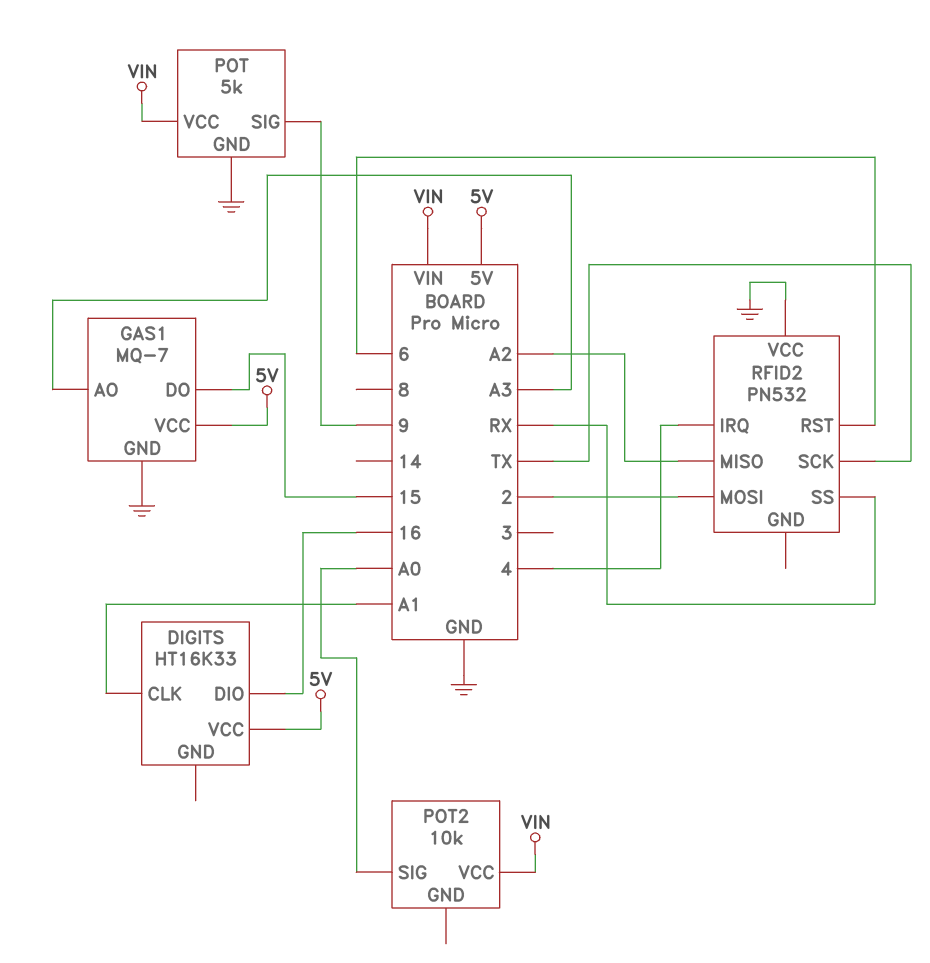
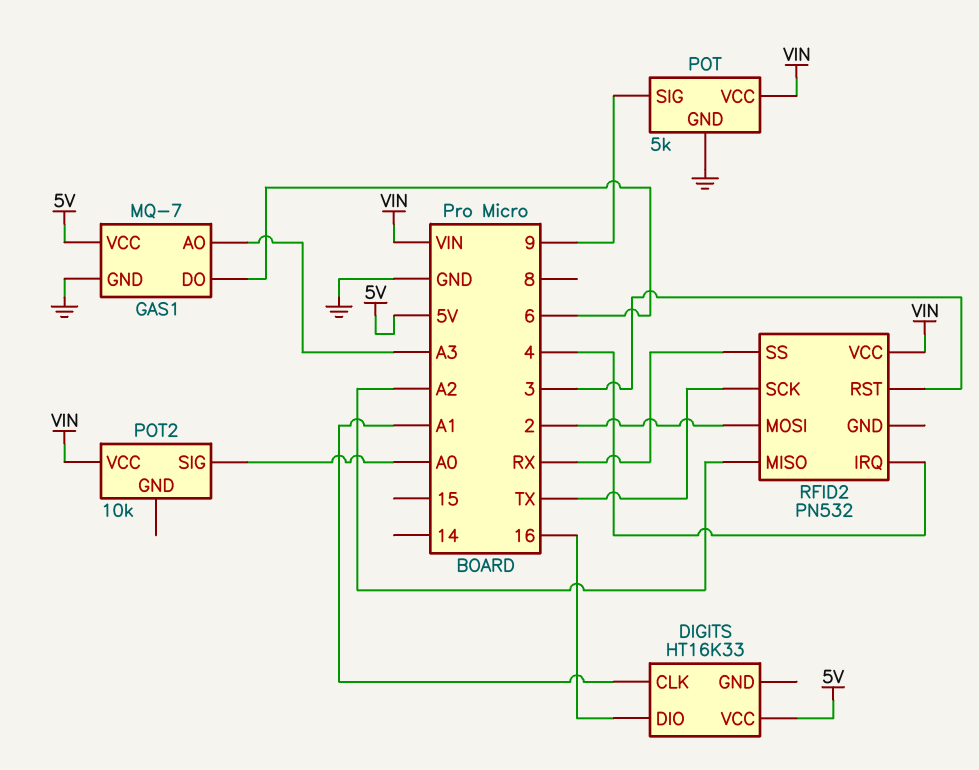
GAS1 pin DO: 15 -> 6
RFID2 pin RST: 6 -> 3
RFID2 pin VCC: GND -> VIN

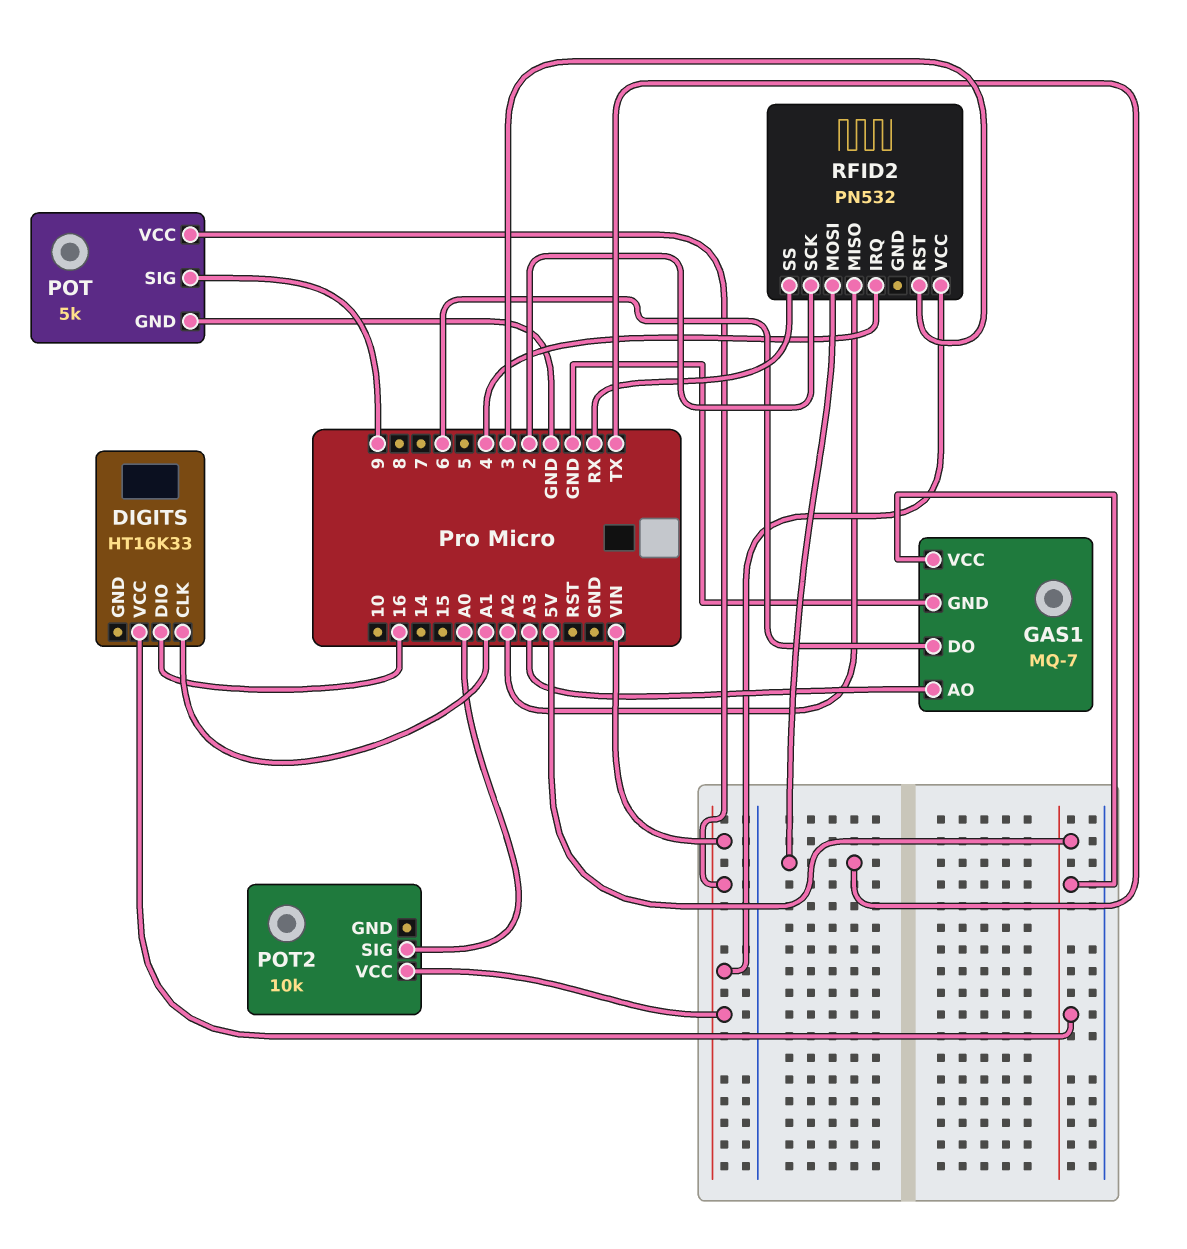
RFID2 pin MOSI: 2 -> TX
RFID2 pin SCK: TX -> 2

